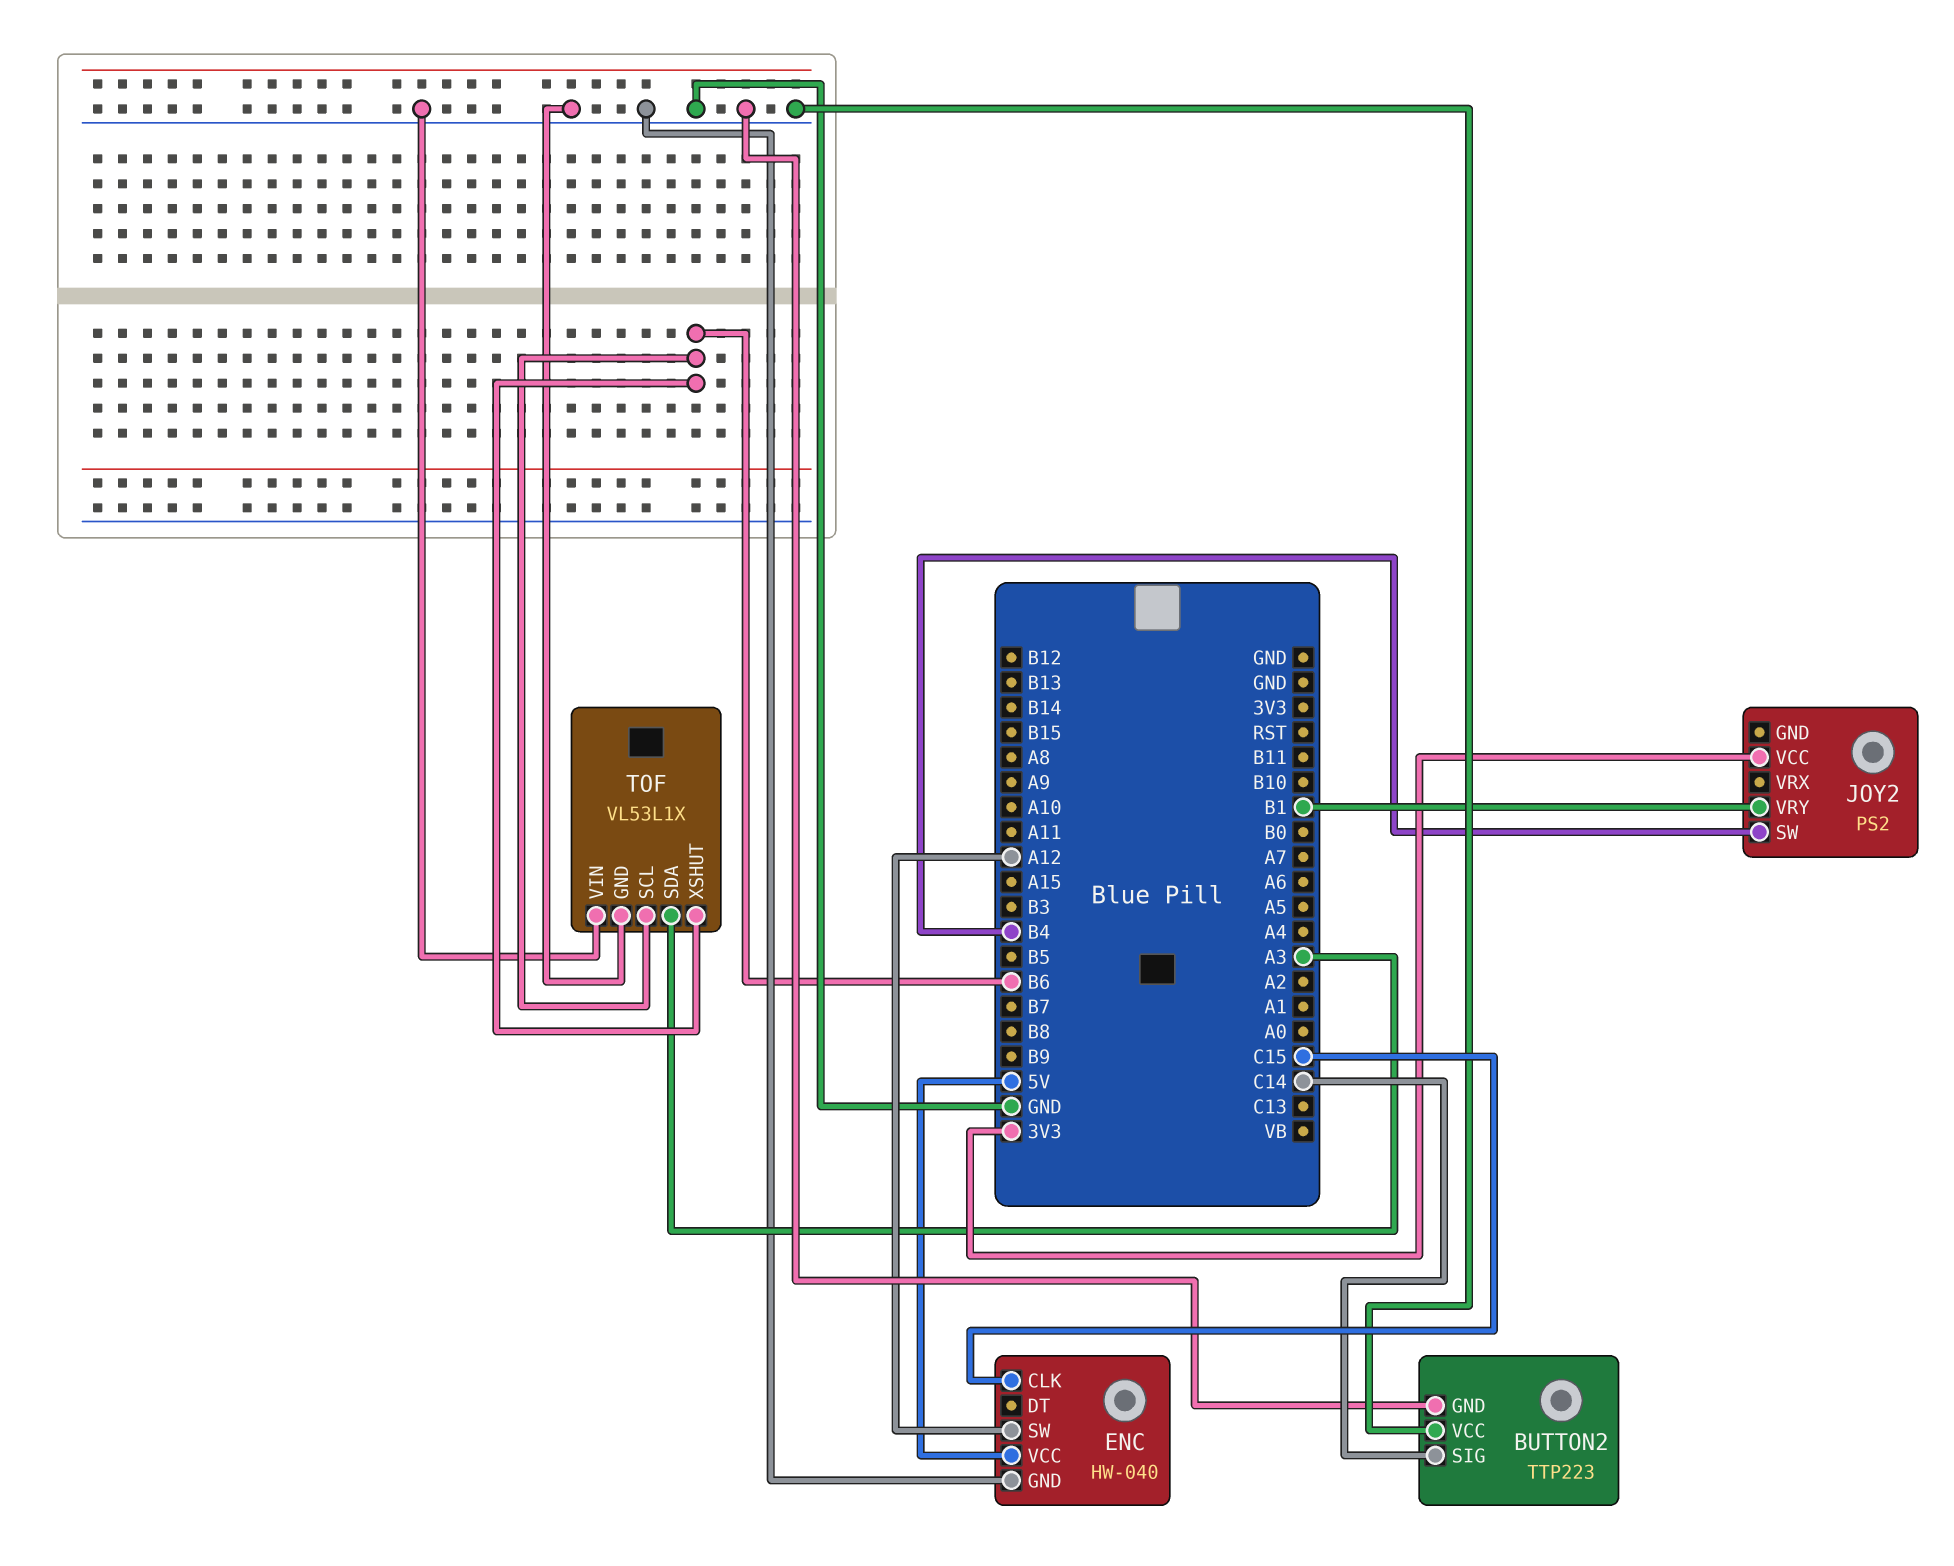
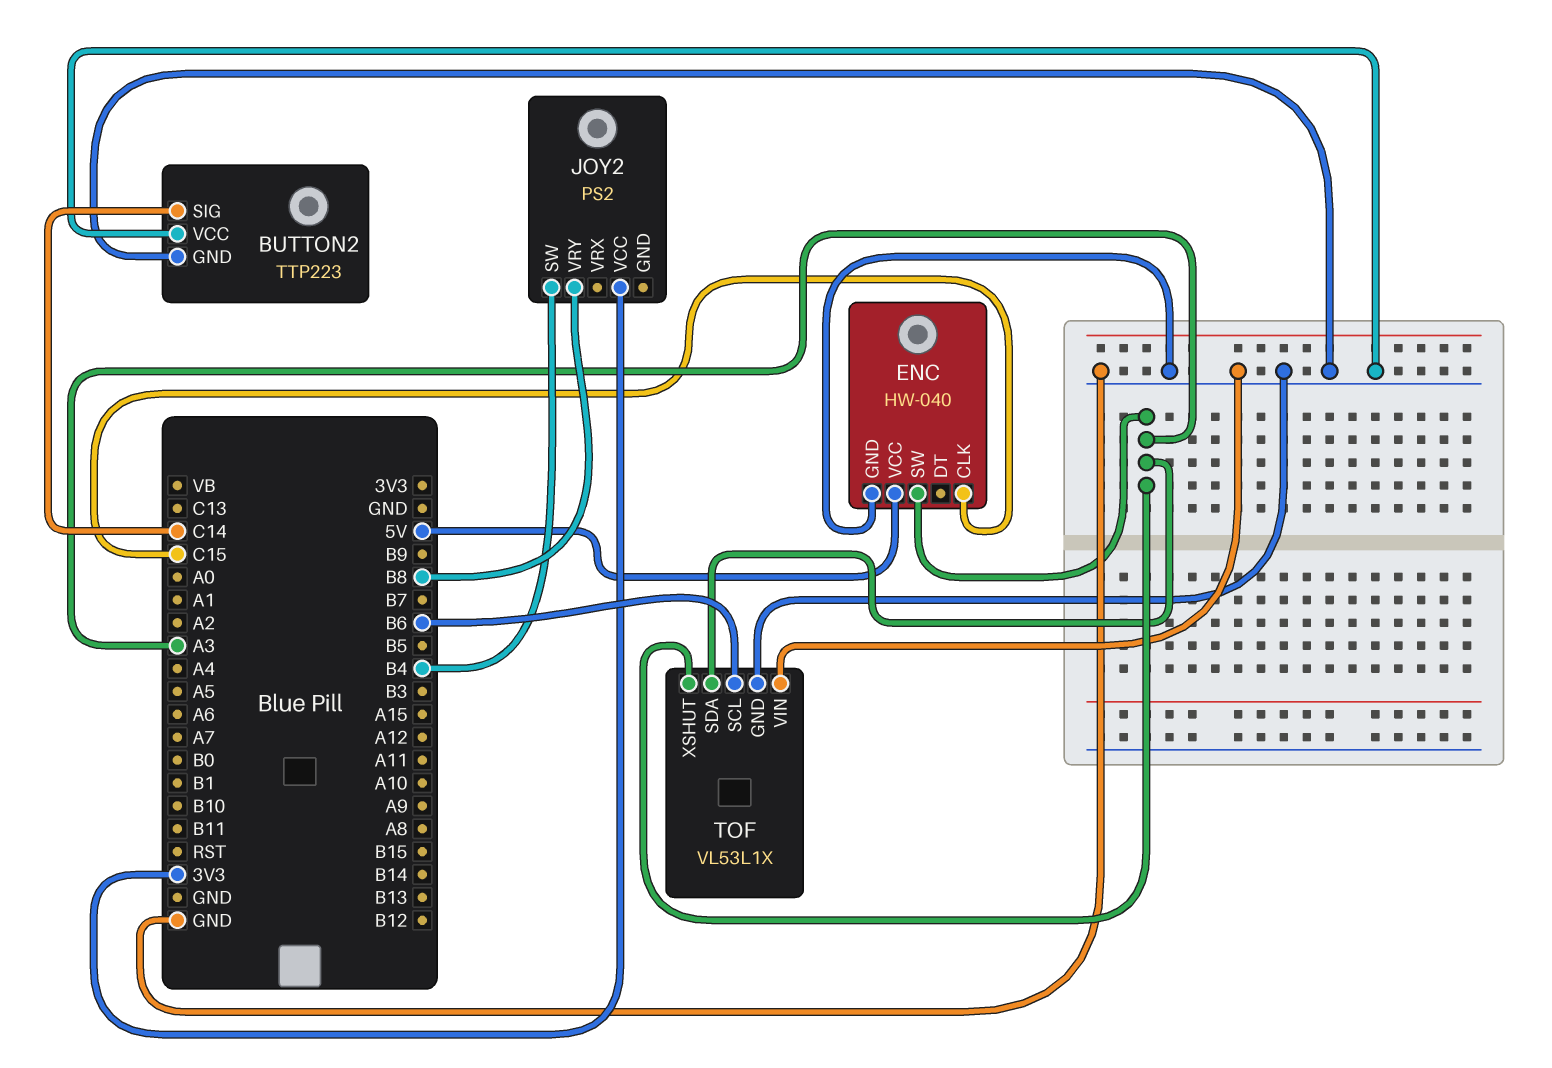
ENC pin SW: A12 -> A3
JOY2 pin VRY: B1 -> B8
TOF pin XSHUT: B6 -> A3

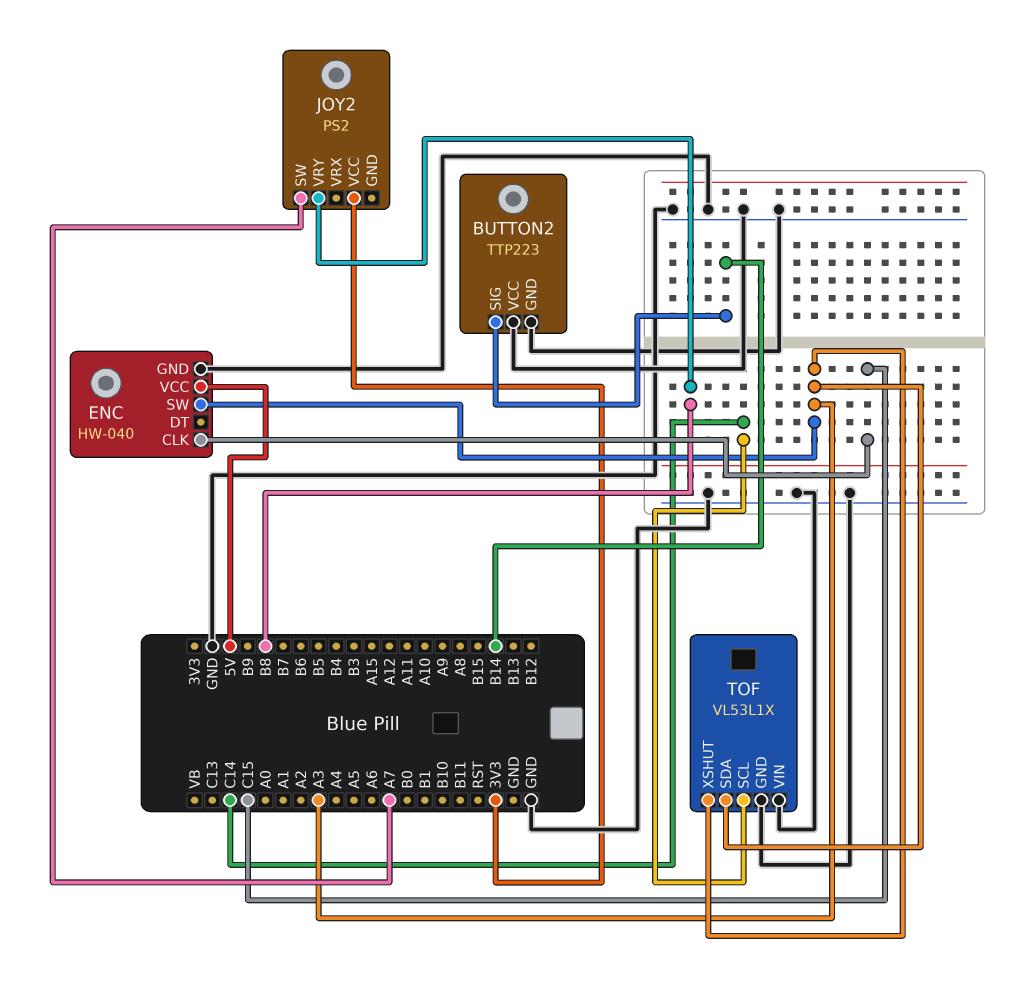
BUTTON2 pin SIG: C14 -> B14
JOY2 pin SW: B4 -> A7
TOF pin SCL: B6 -> C14

